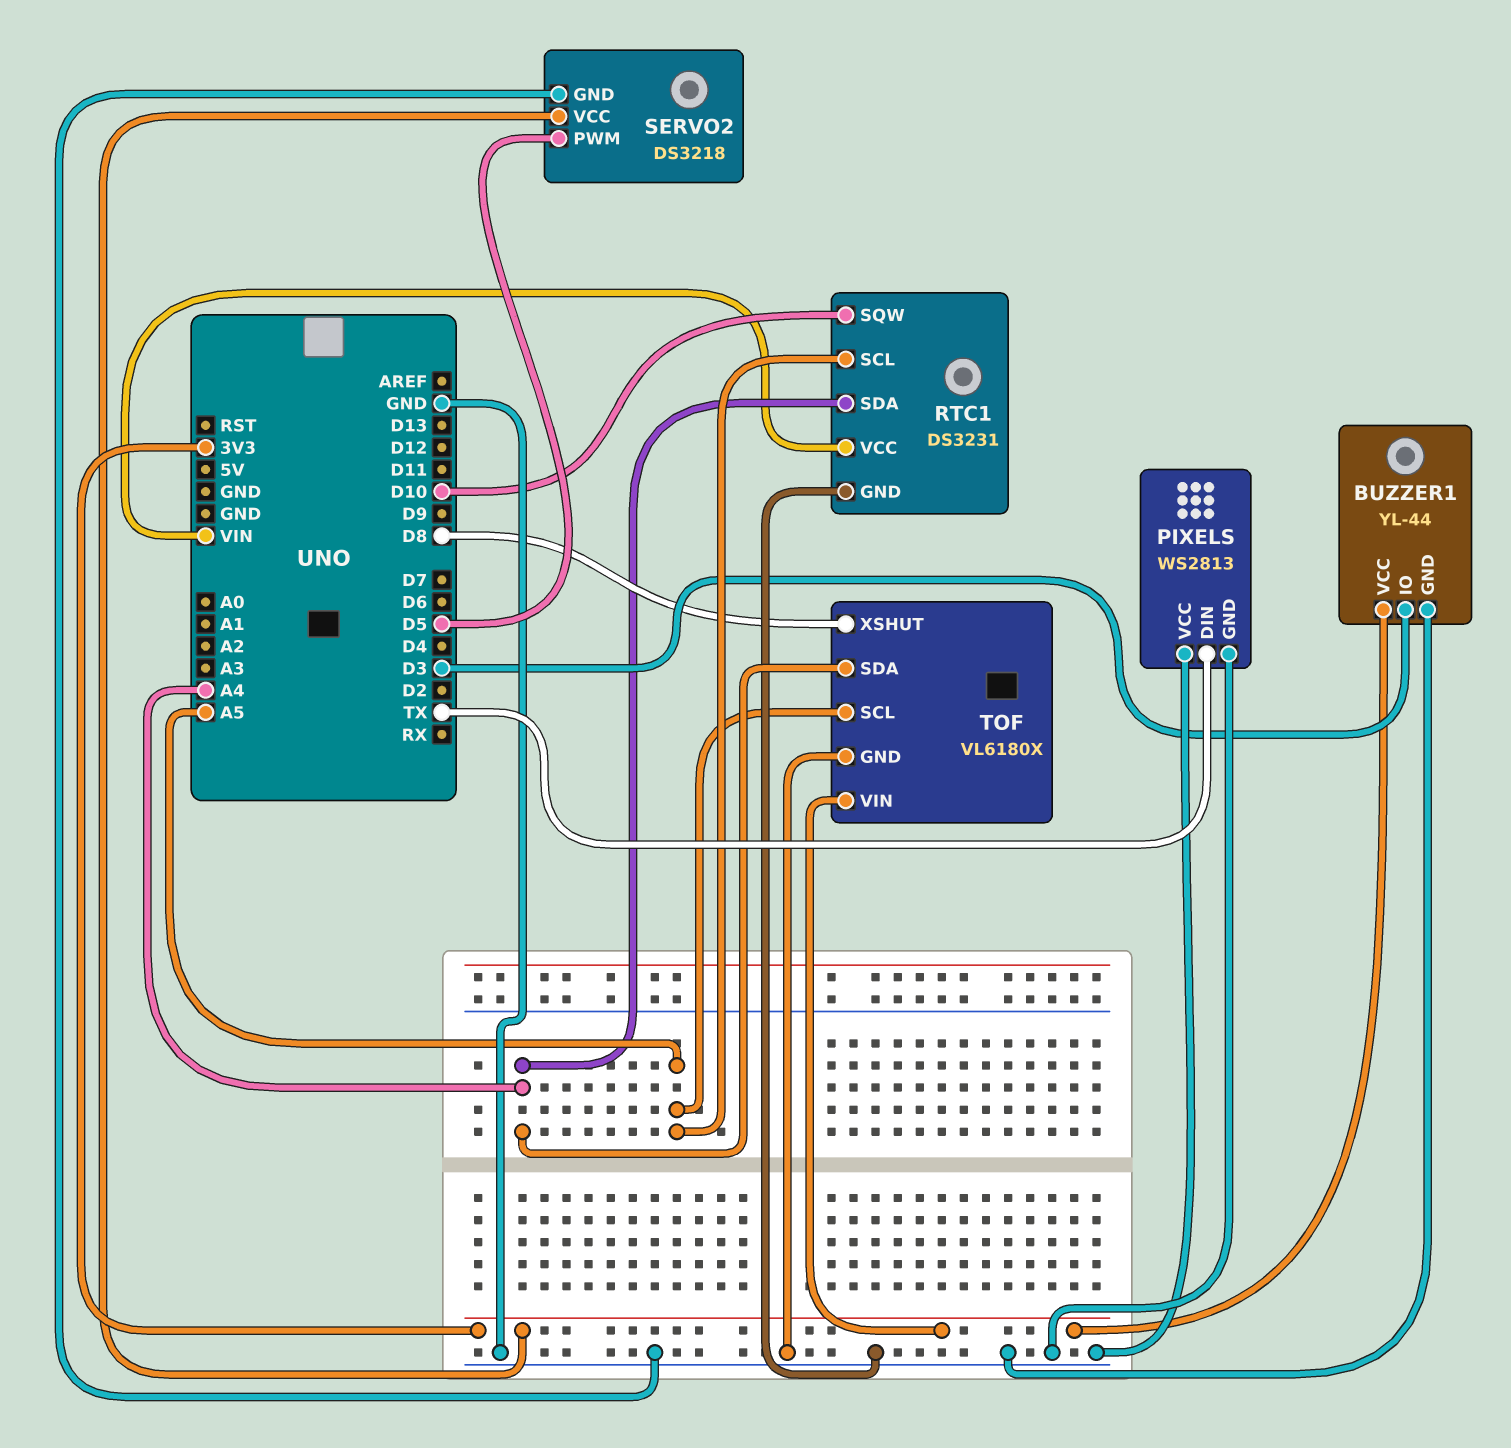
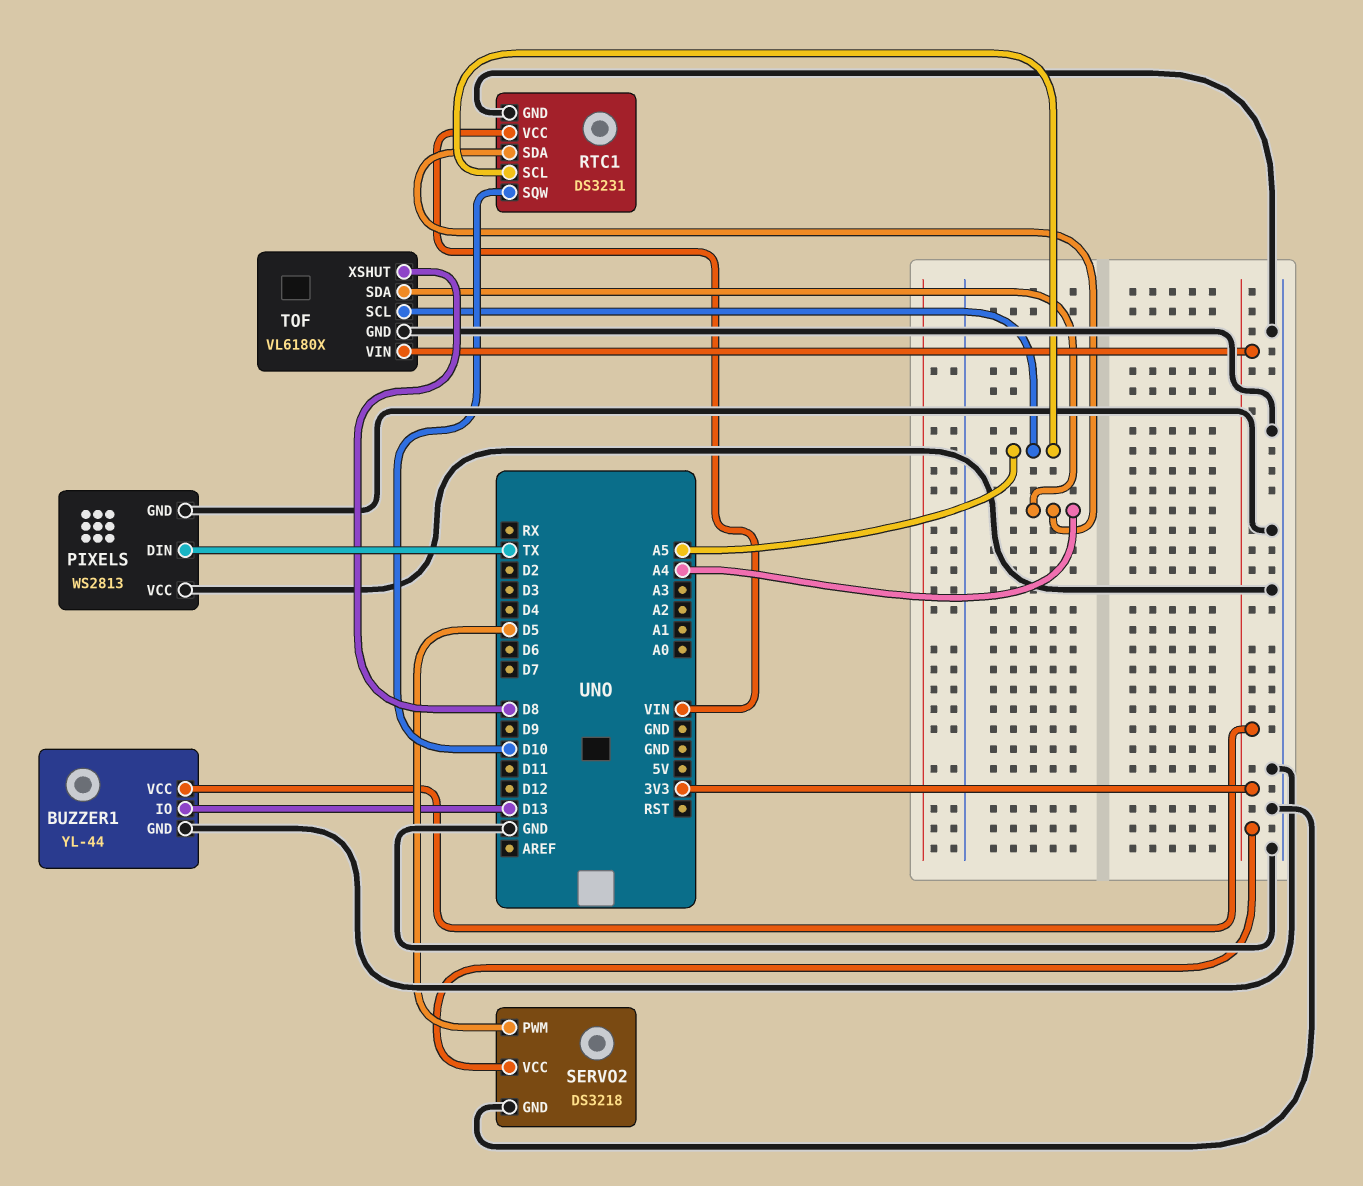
BUZZER1 pin IO: D3 -> D13

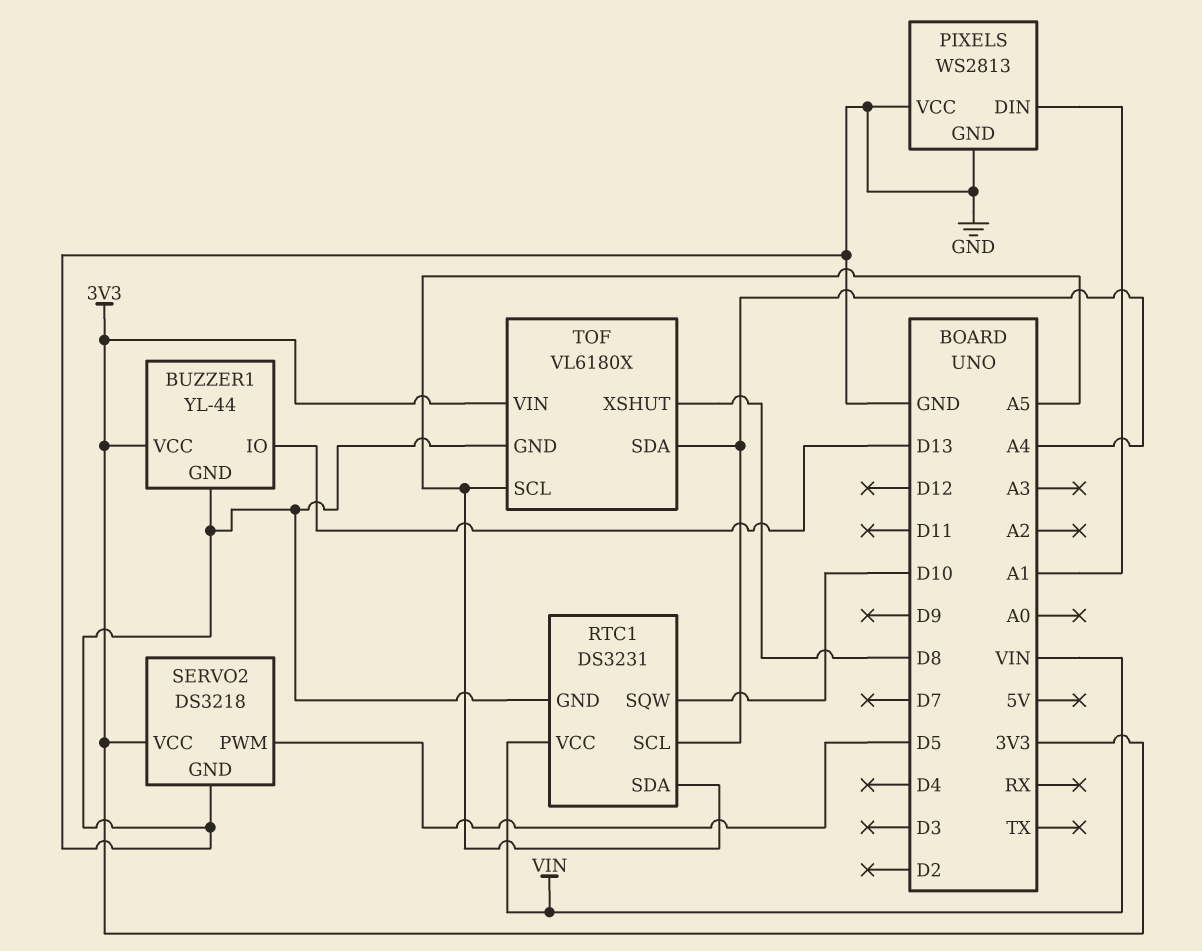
PIXELS pin DIN: TX -> A1
RTC1 pin SCL: A5 -> A4
RTC1 pin SDA: A4 -> A5

